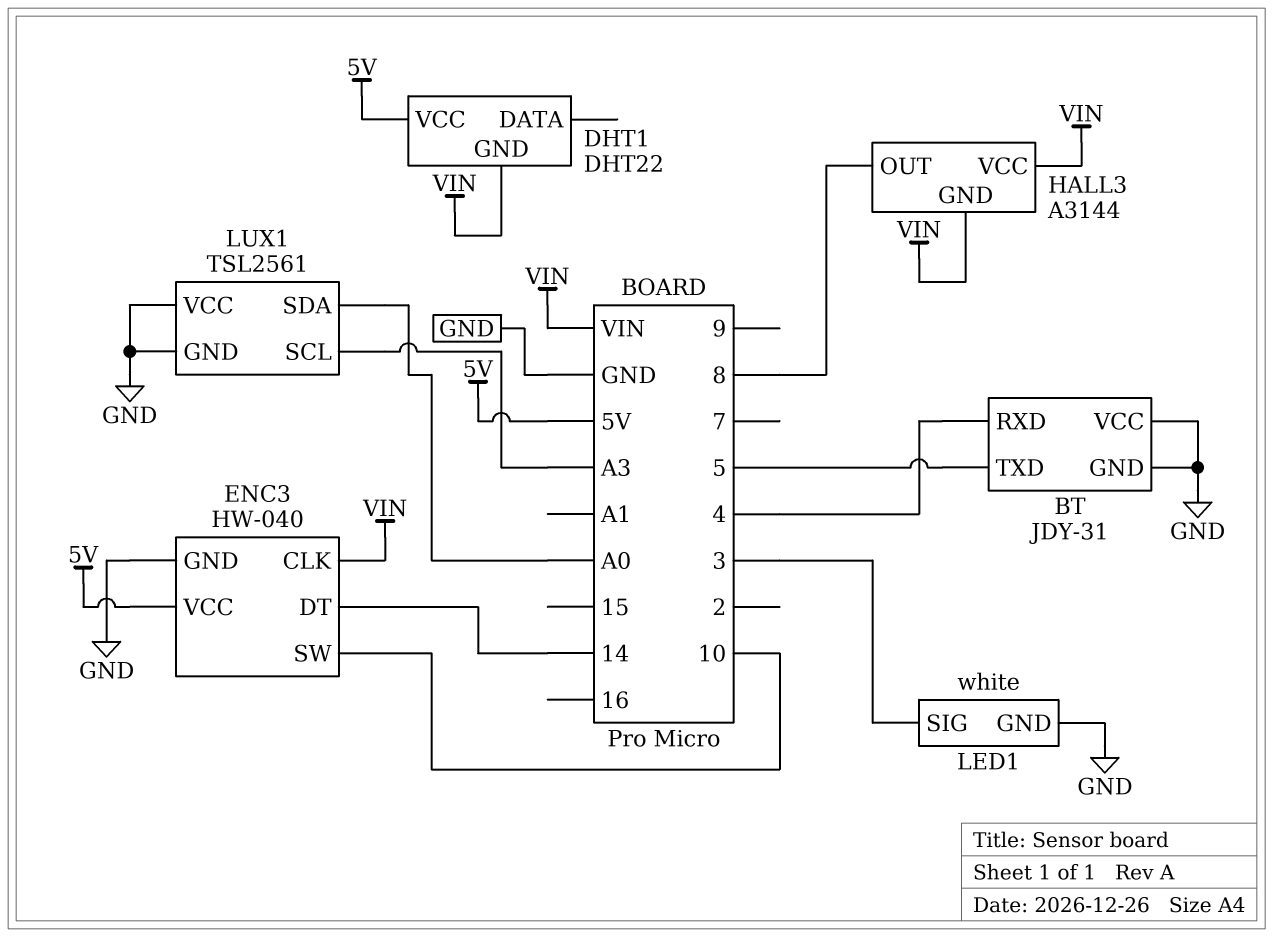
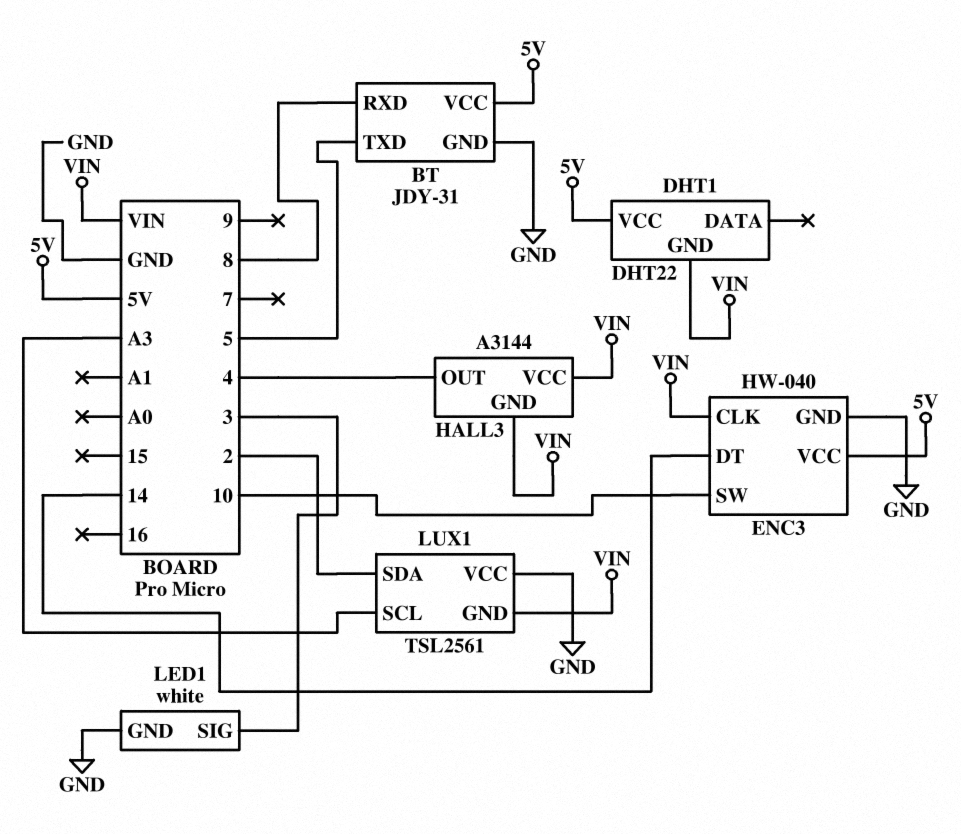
BT pin RXD: 4 -> 8
BT pin VCC: GND -> 5V
HALL3 pin OUT: 8 -> 4
LUX1 pin GND: GND -> VIN
LUX1 pin SDA: A0 -> 2

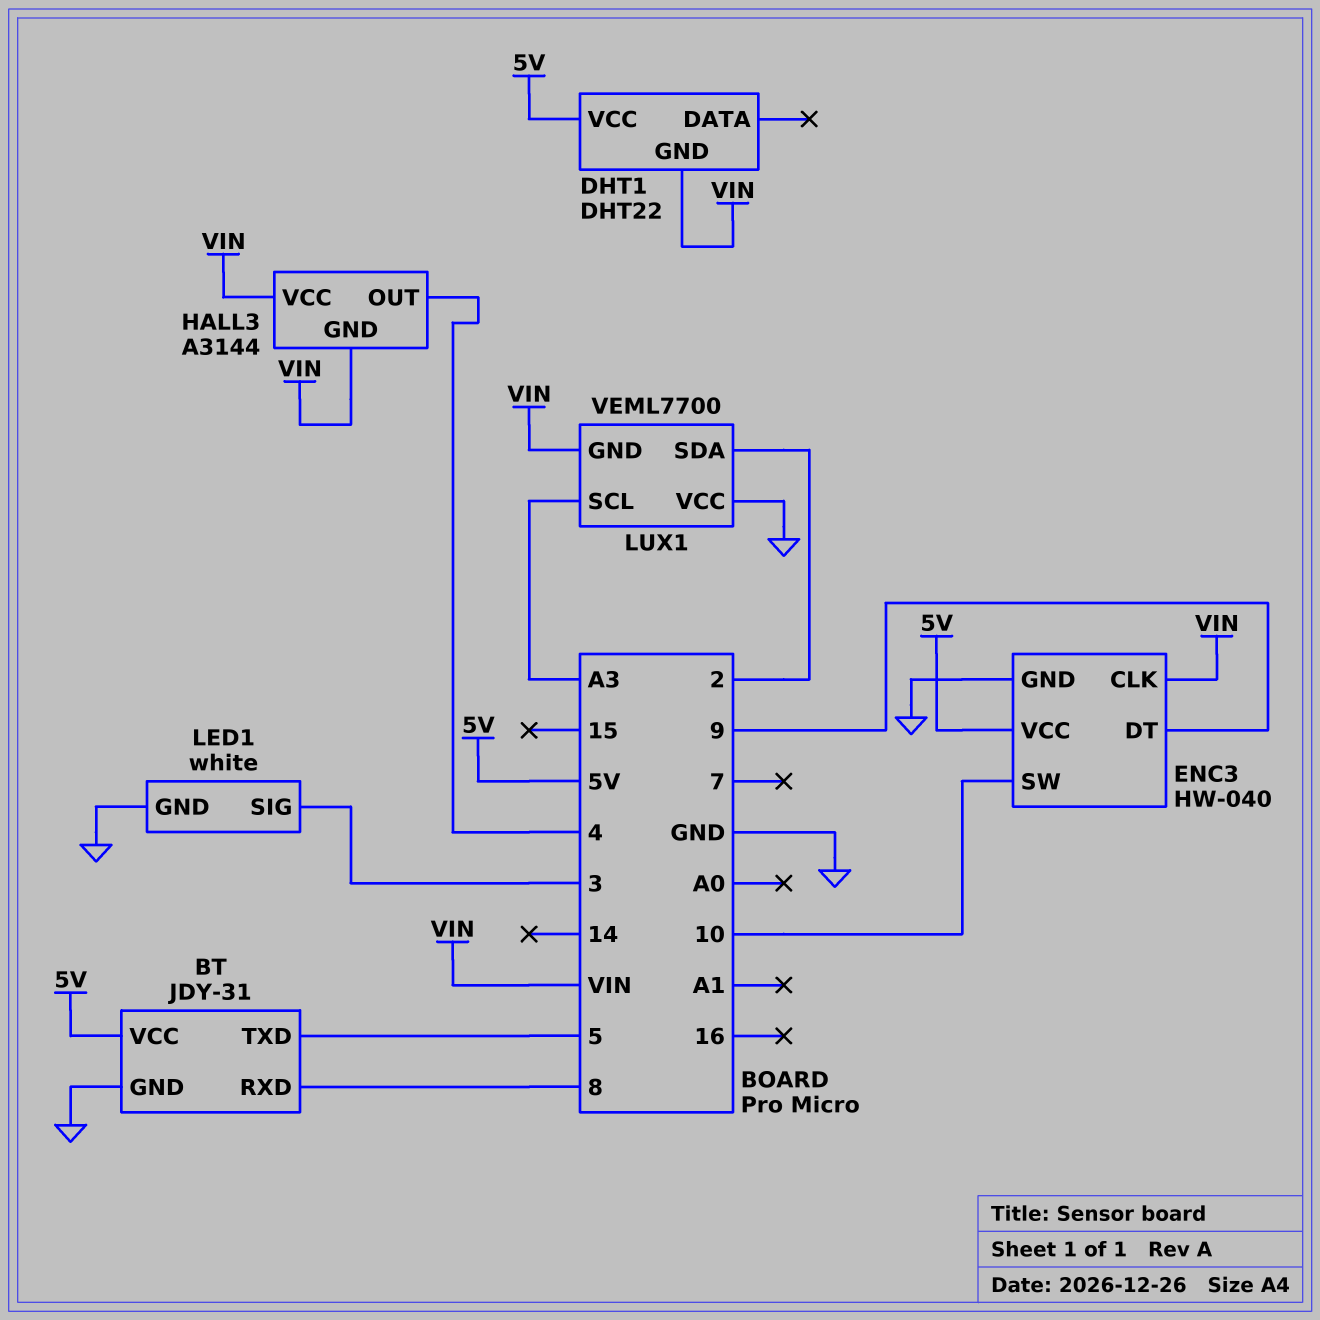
ENC3 pin DT: 14 -> 9
LUX1: TSL2561 -> VEML7700

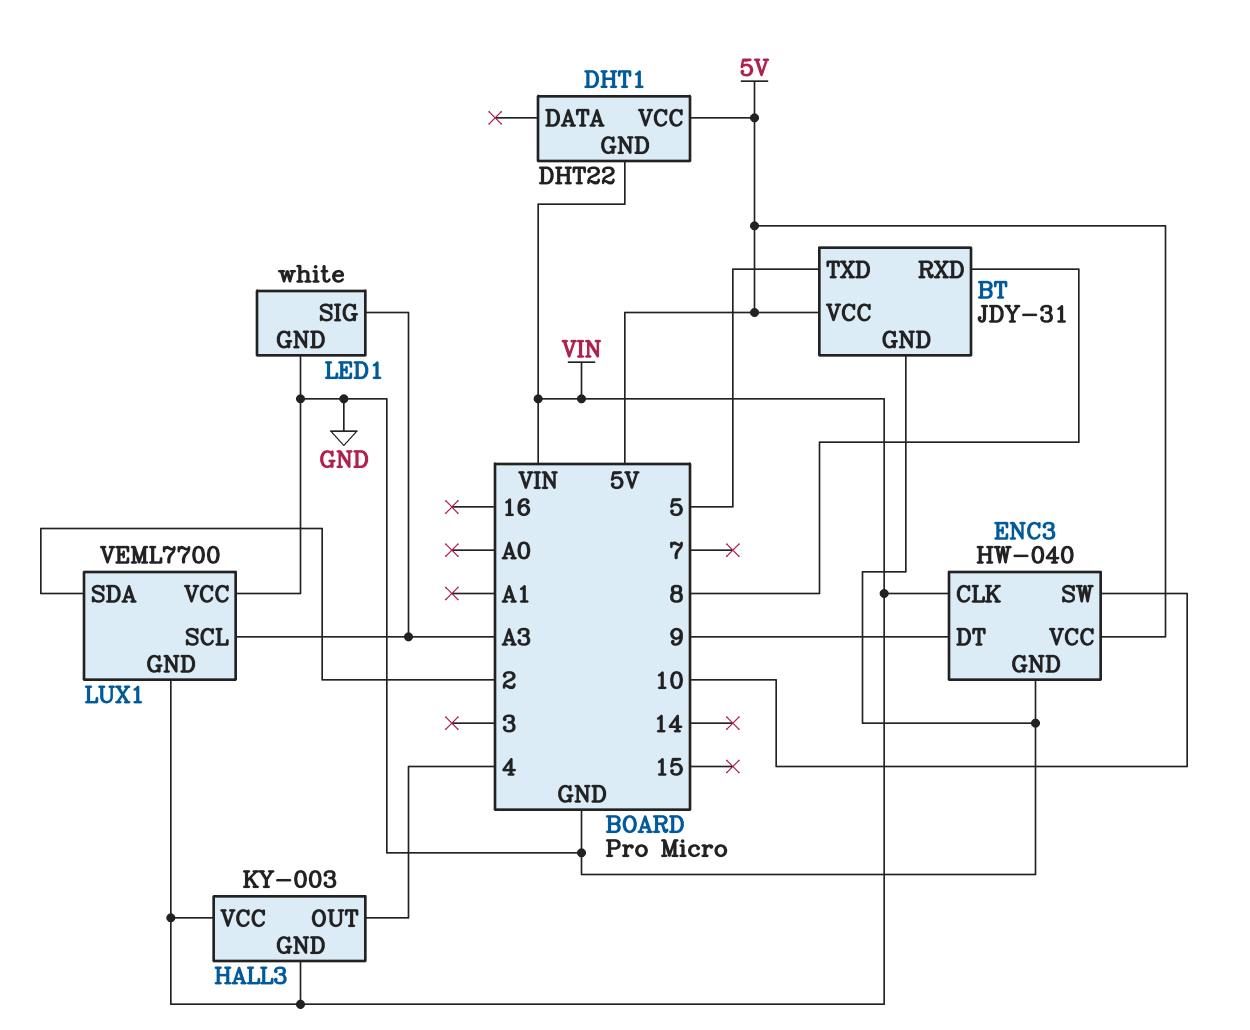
HALL3: A3144 -> KY-003
LED1 pin SIG: 3 -> A3

